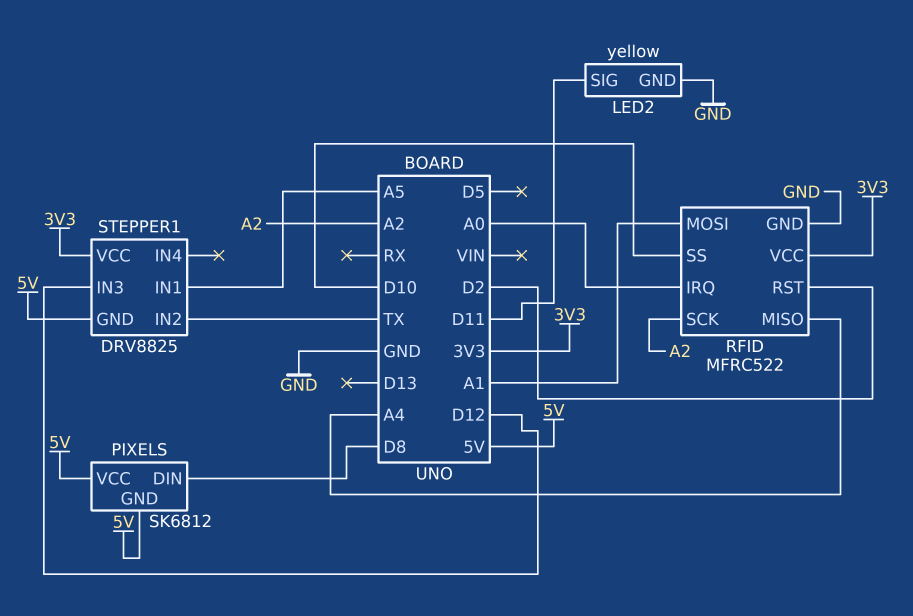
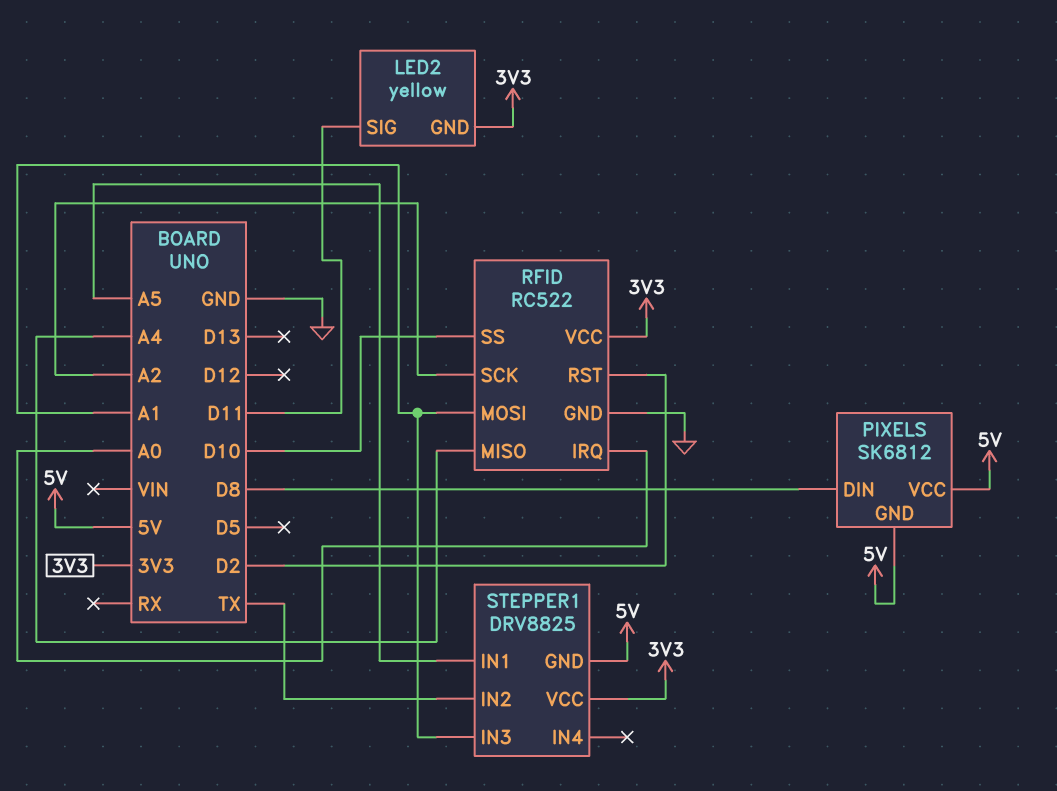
LED2 pin GND: GND -> 3V3
RFID: MFRC522 -> RC522
STEPPER1 pin IN3: D12 -> A1

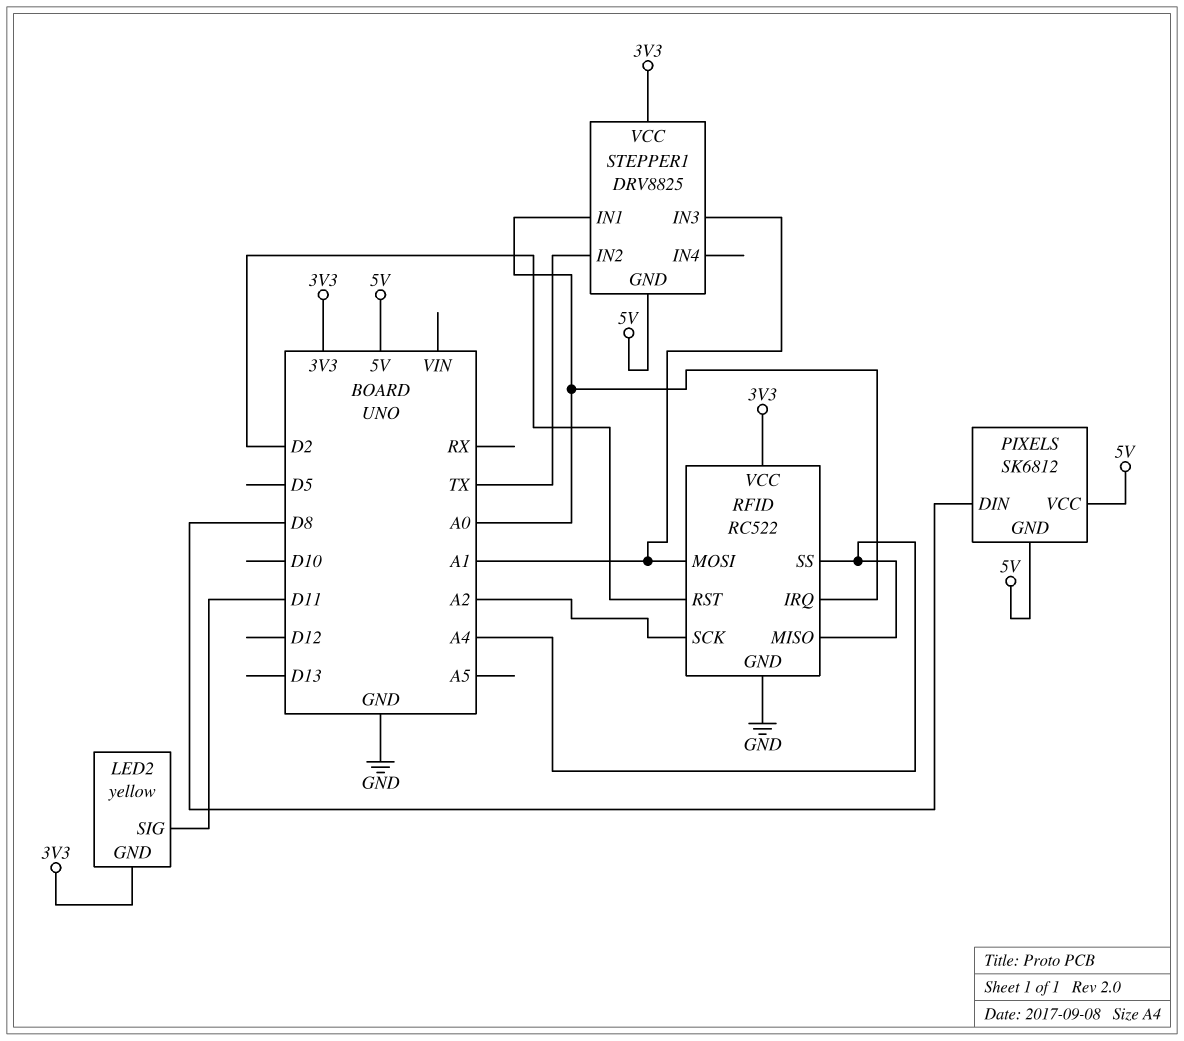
RFID pin SS: D10 -> A4
STEPPER1 pin IN1: A5 -> A0

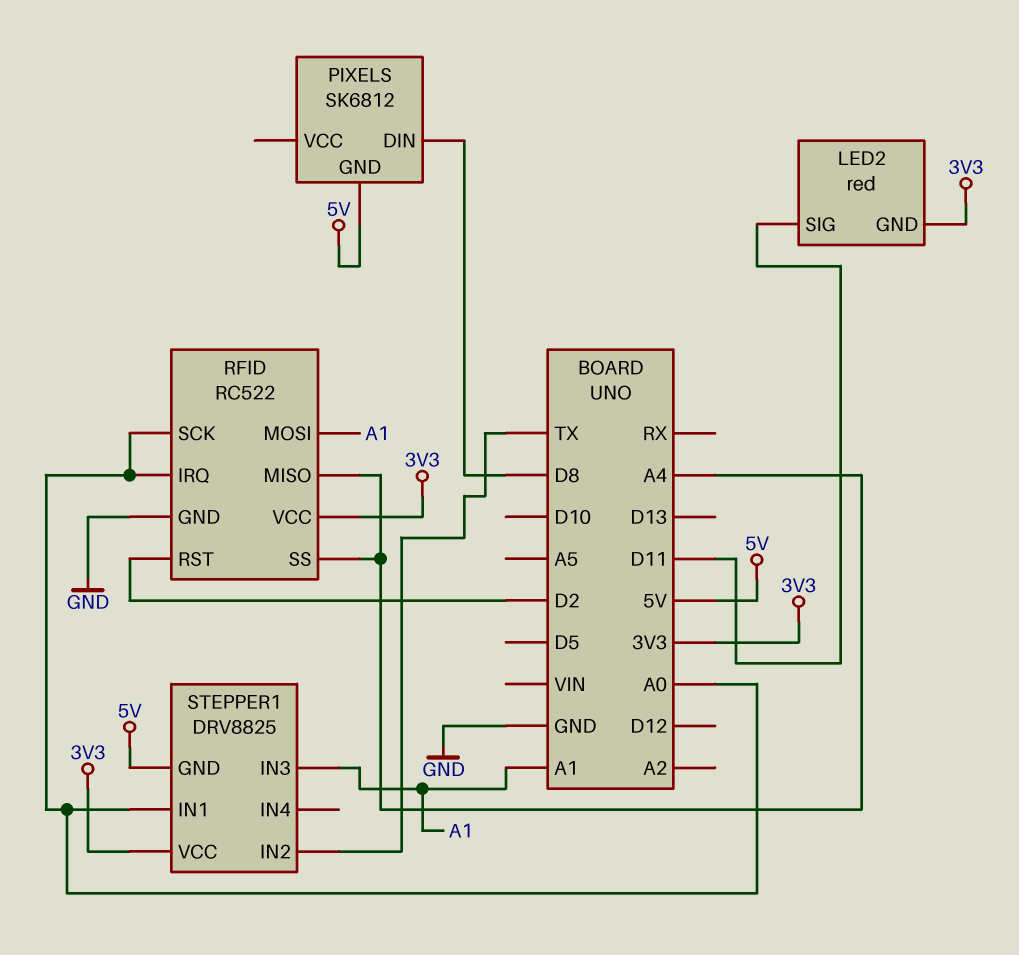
LED2: yellow -> red
PIXELS pin VCC: 5V -> none
RFID pin SCK: A2 -> A0

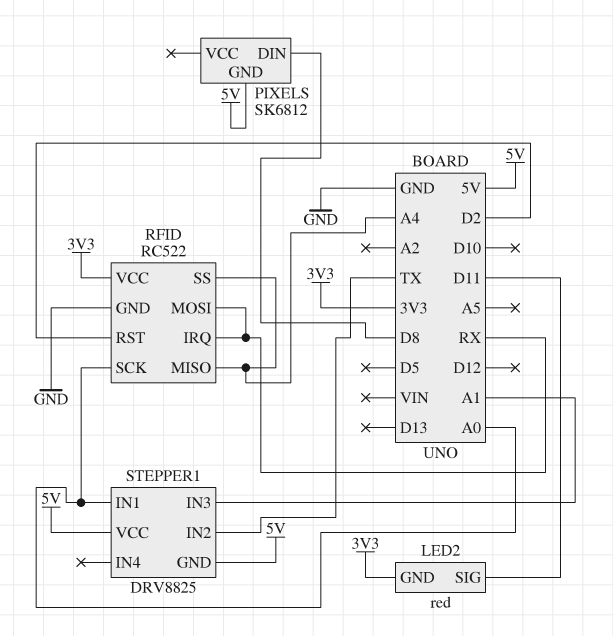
RFID pin IRQ: A0 -> RX
RFID pin MOSI: A1 -> RX
STEPPER1 pin VCC: 3V3 -> 5V

